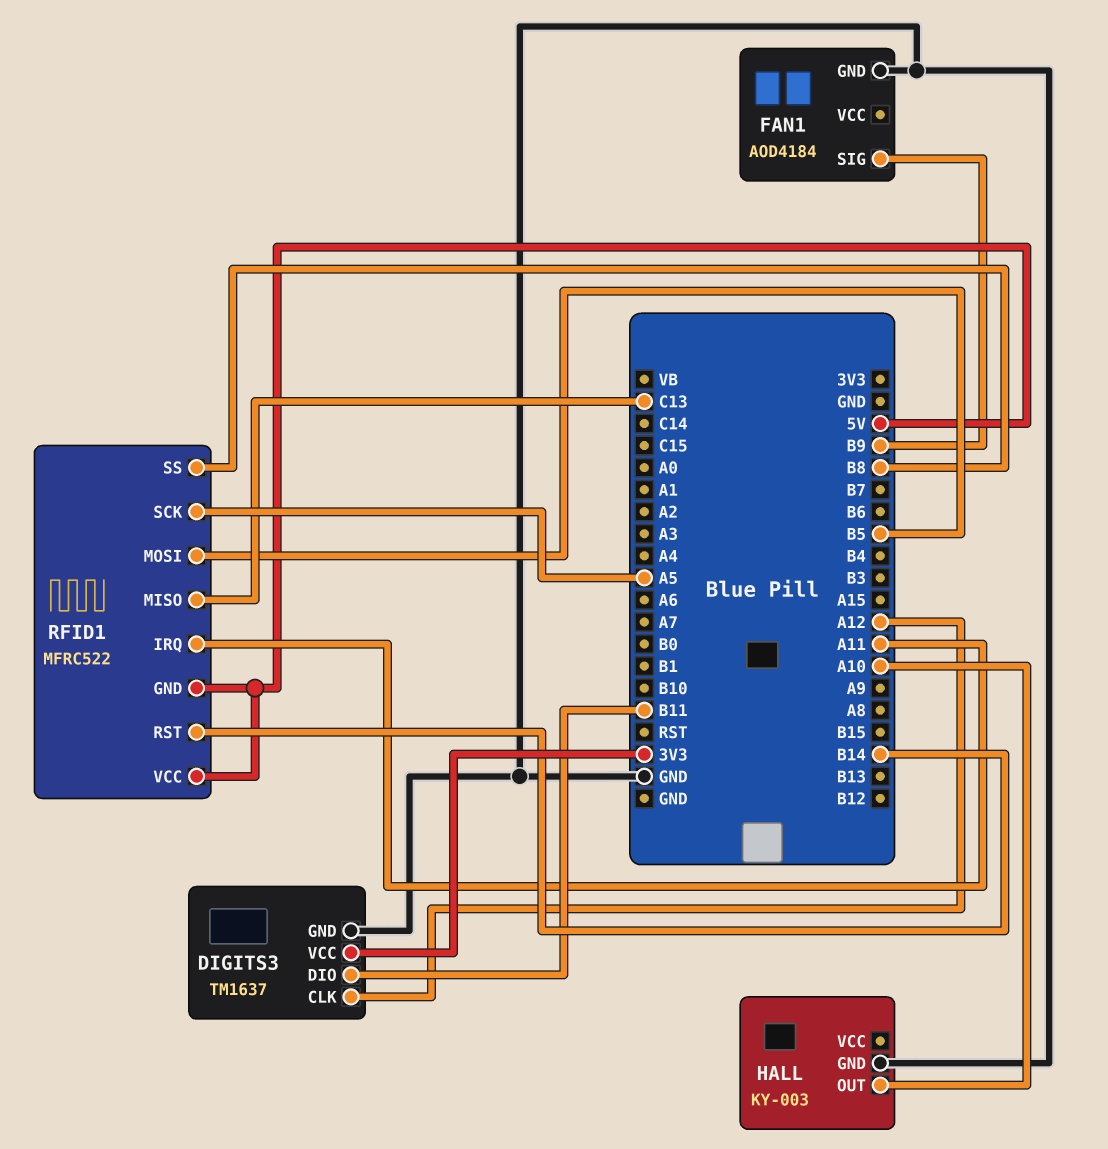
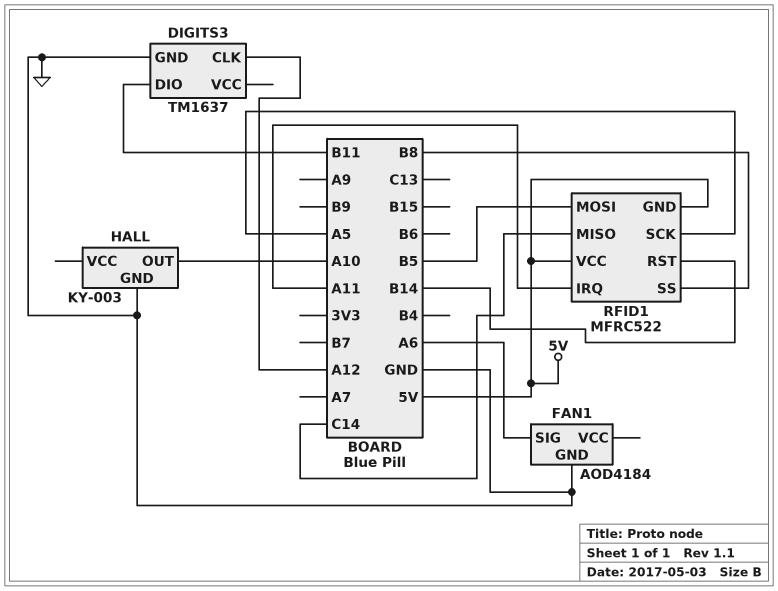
DIGITS3 pin VCC: 3V3 -> none
FAN1 pin SIG: B9 -> A6
RFID1 pin MISO: C13 -> C14

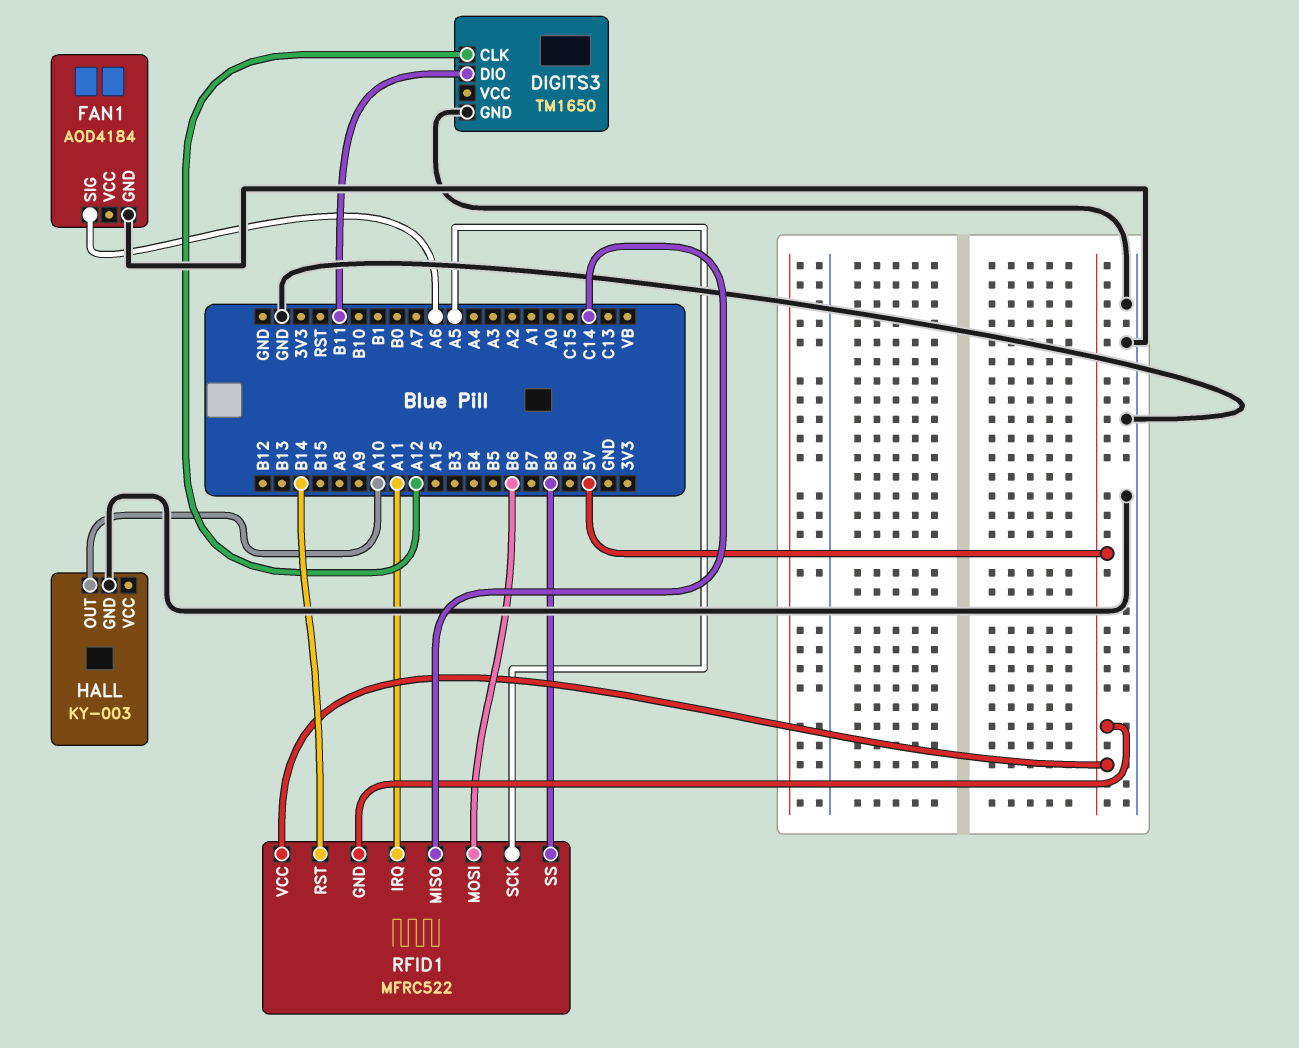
DIGITS3: TM1637 -> TM1650
RFID1 pin MOSI: B5 -> B6

